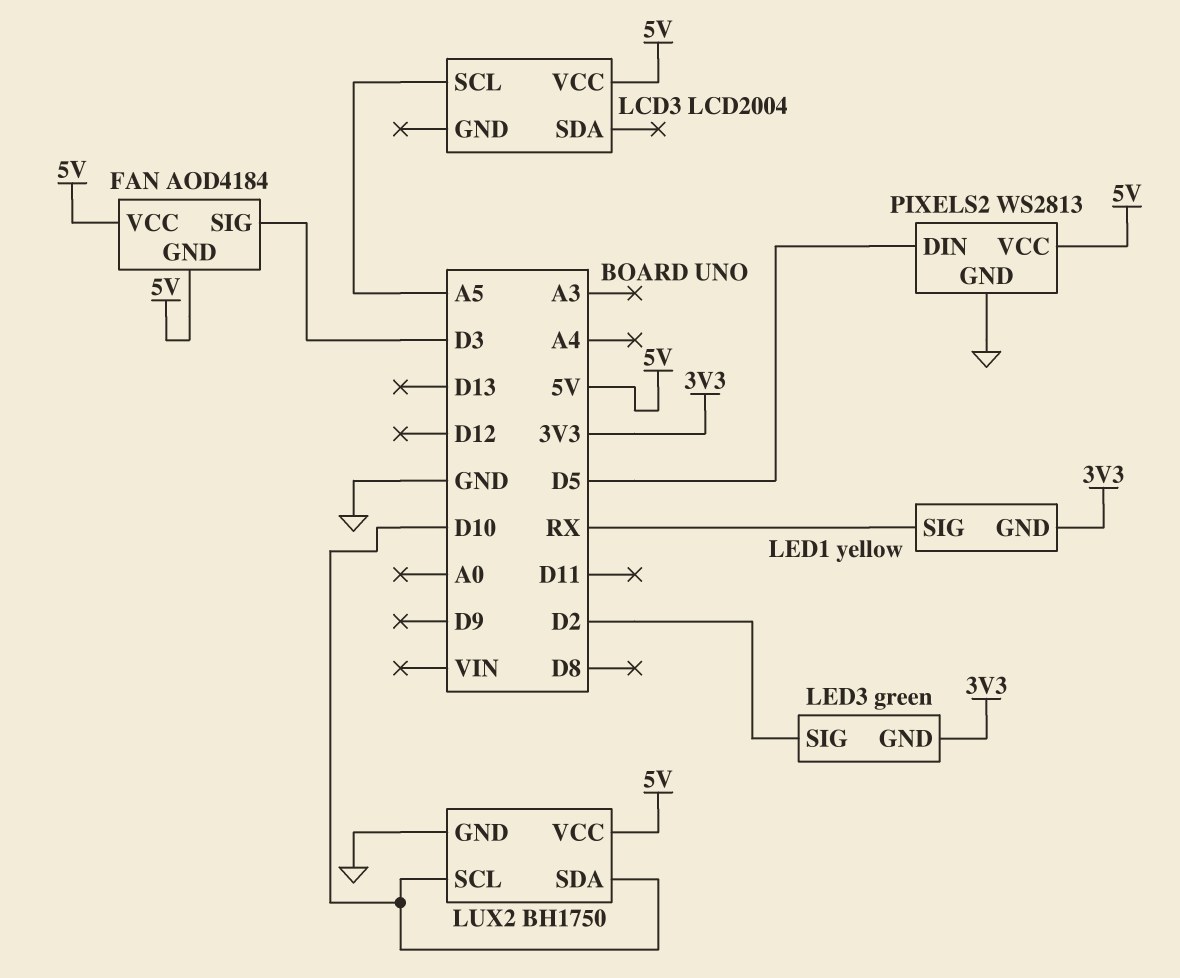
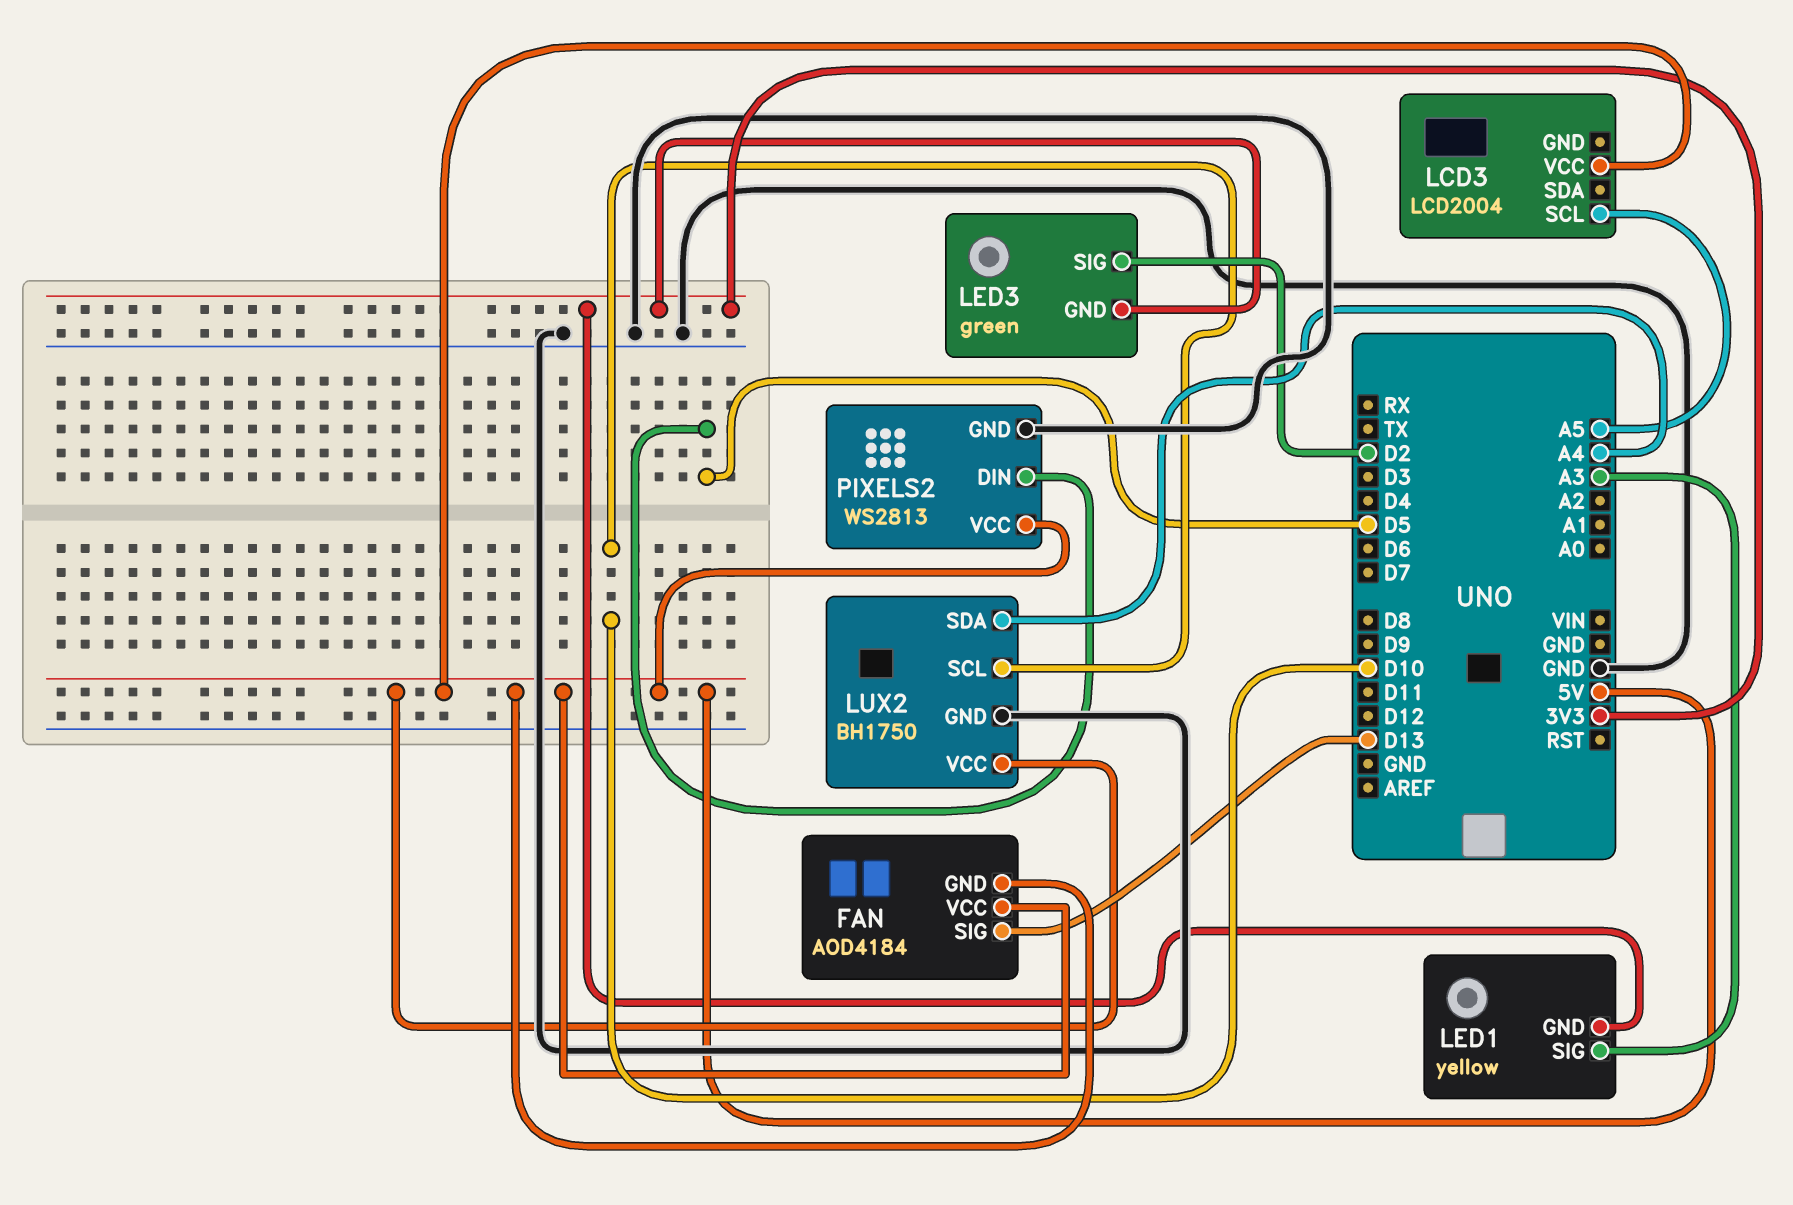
FAN pin SIG: D3 -> D13
LED1 pin SIG: RX -> A3
LUX2 pin SDA: D10 -> A4

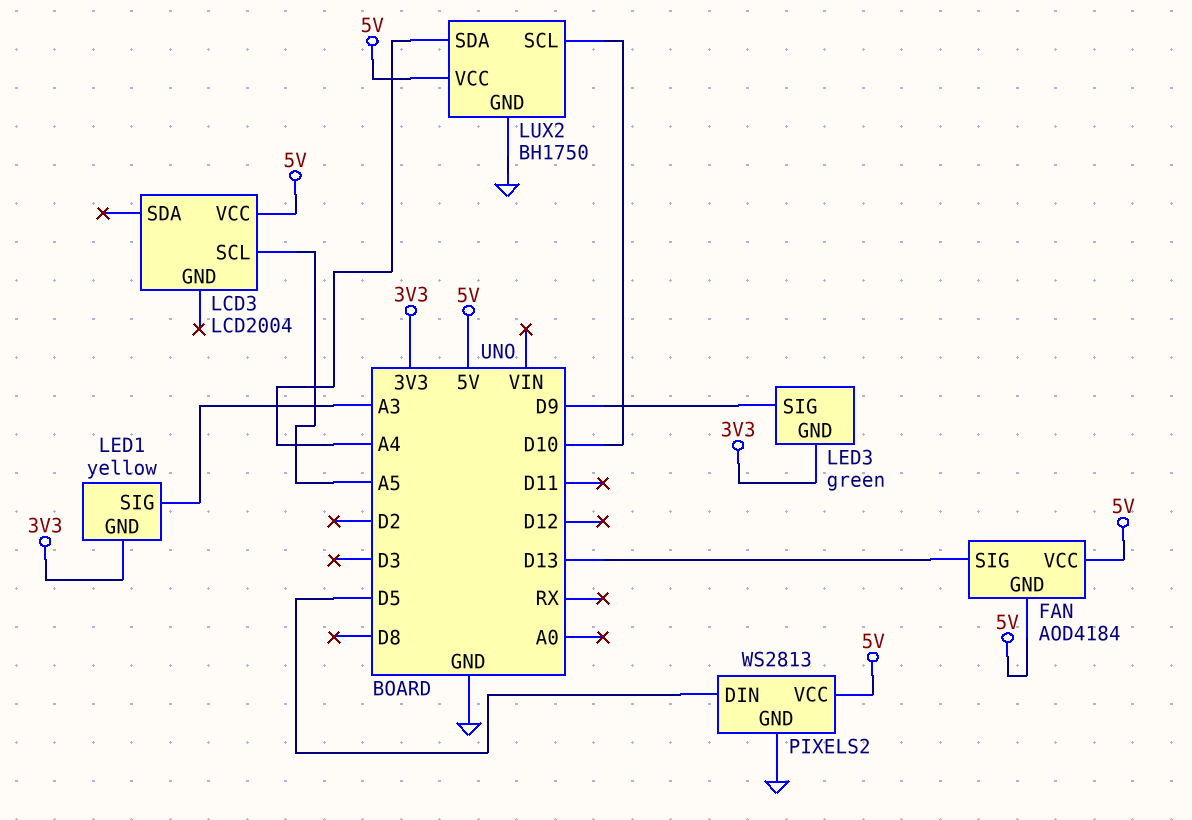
LED3 pin SIG: D2 -> D9

